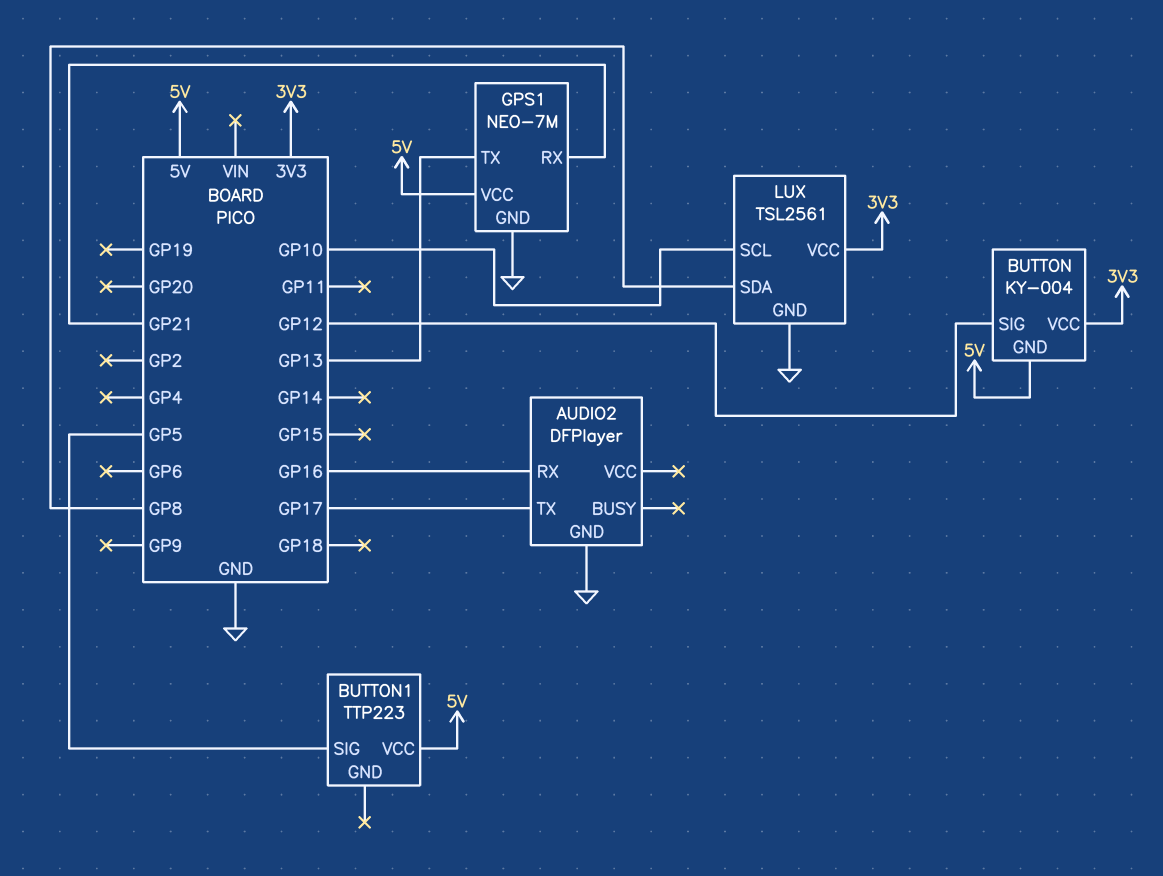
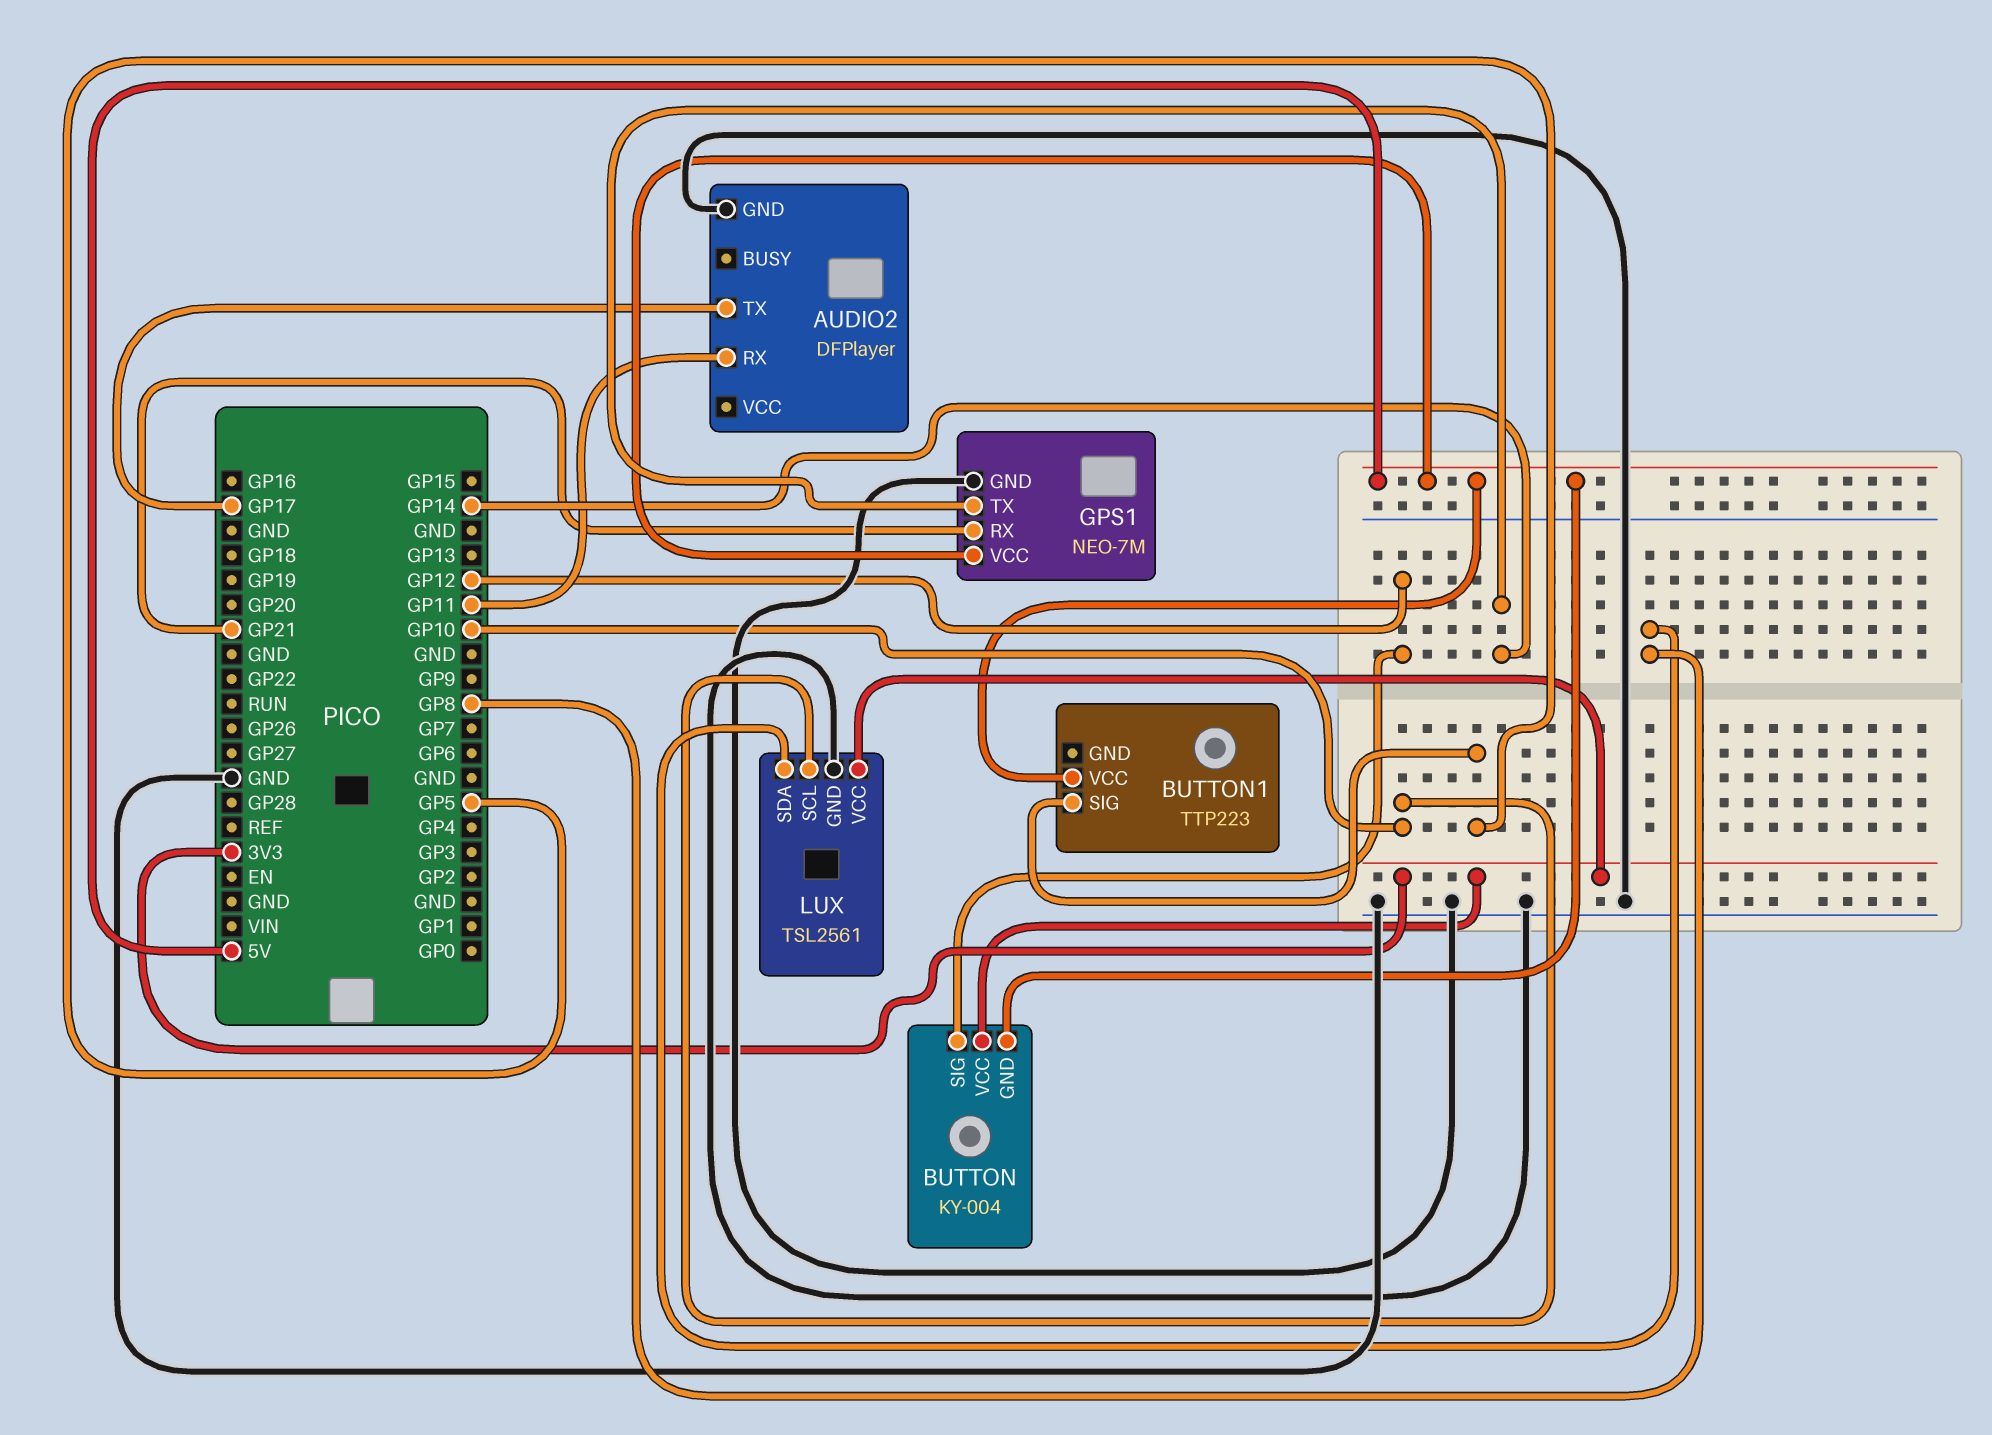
AUDIO2 pin RX: GP16 -> GP11
GPS1 pin TX: GP13 -> GP14

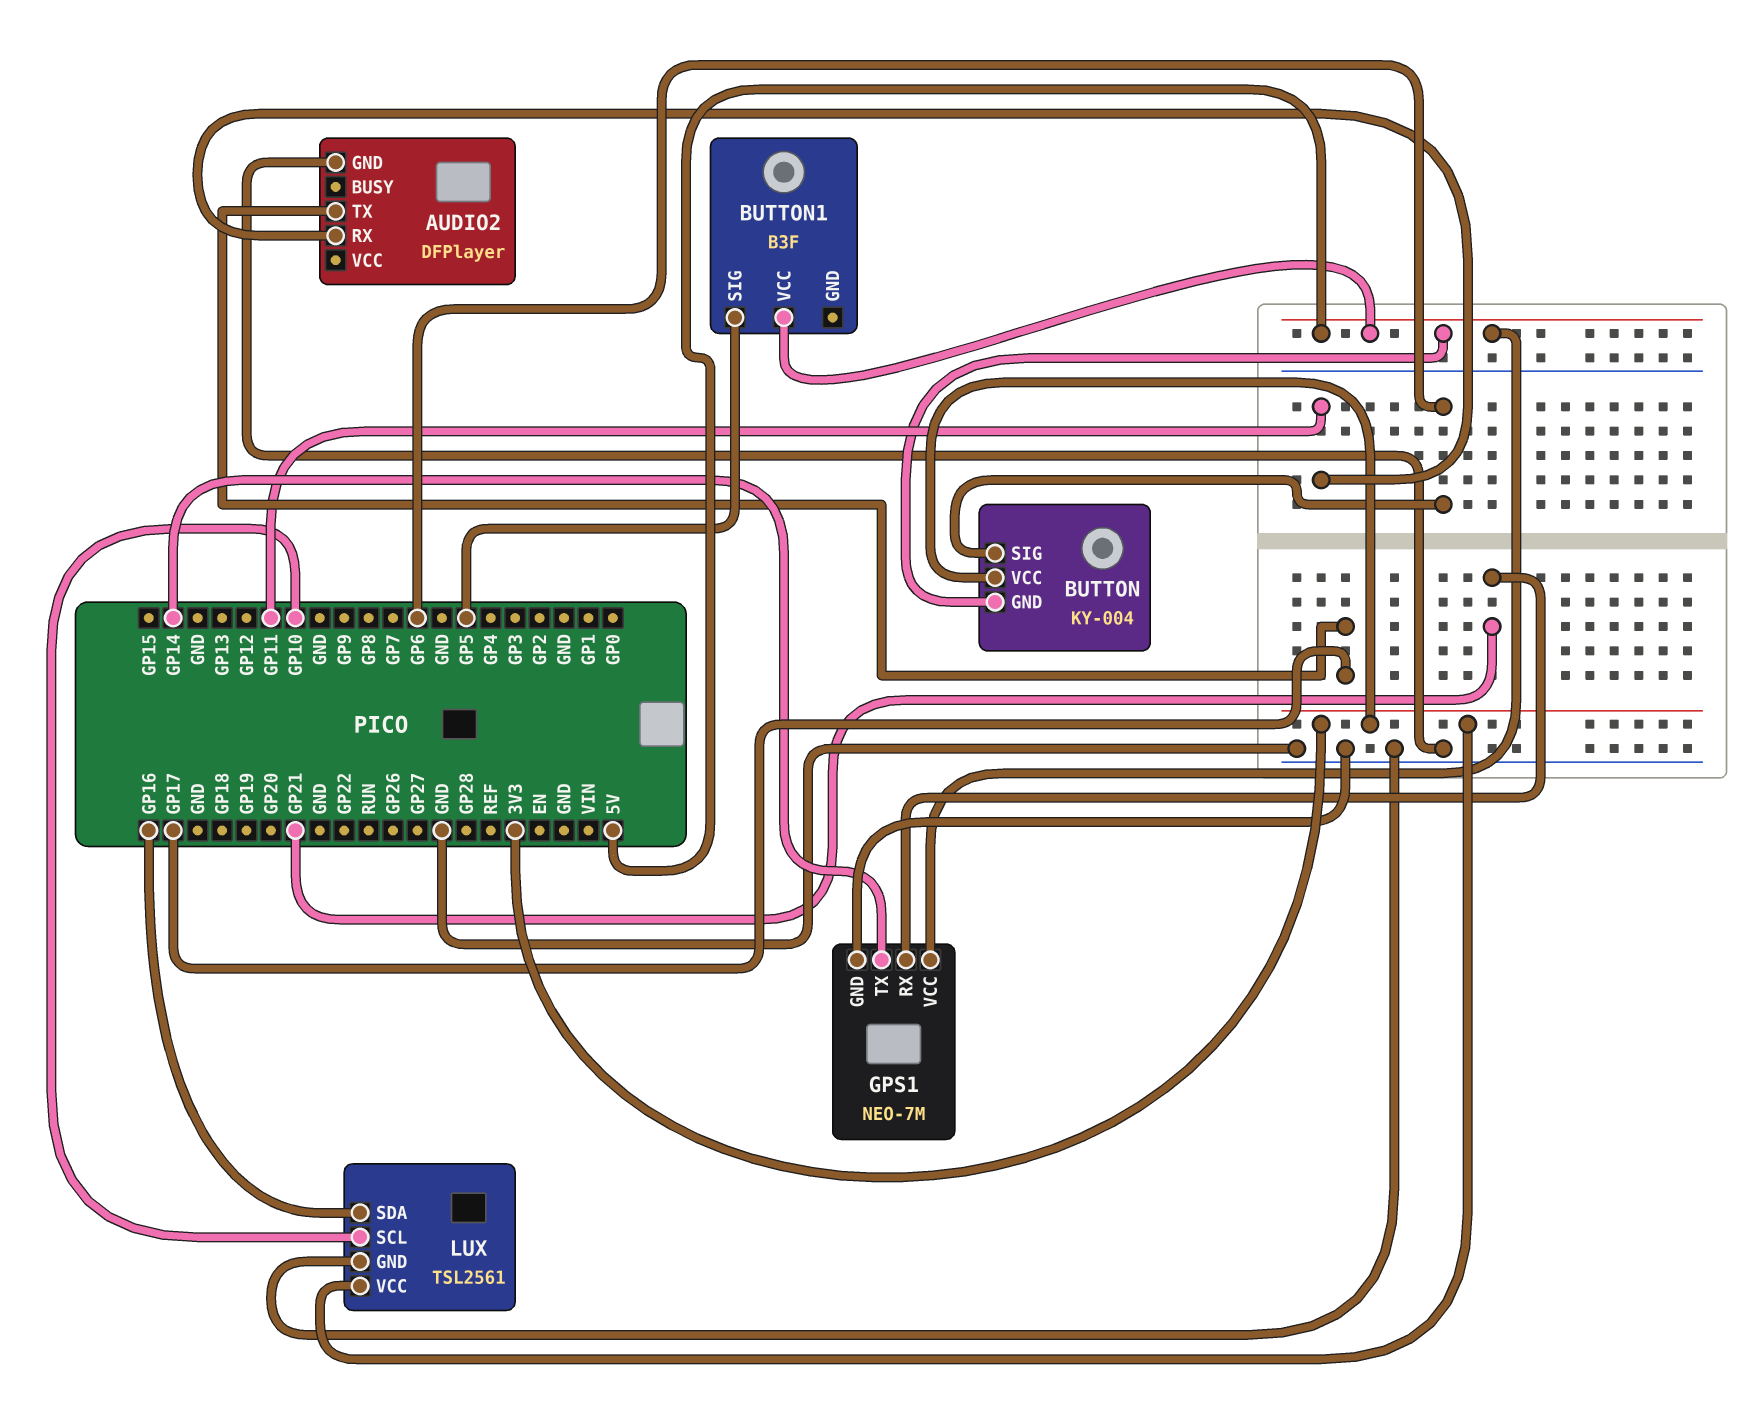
BUTTON pin SIG: GP12 -> GP6
BUTTON1: TTP223 -> B3F
LUX pin SDA: GP8 -> GP16

